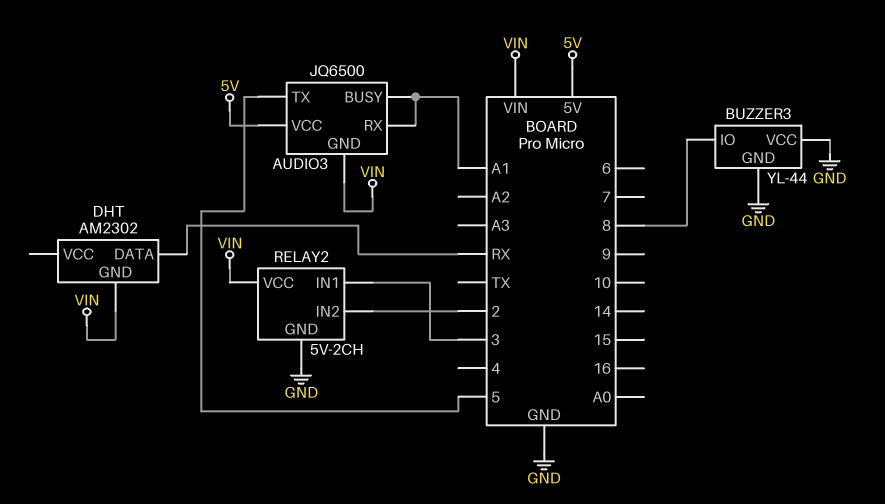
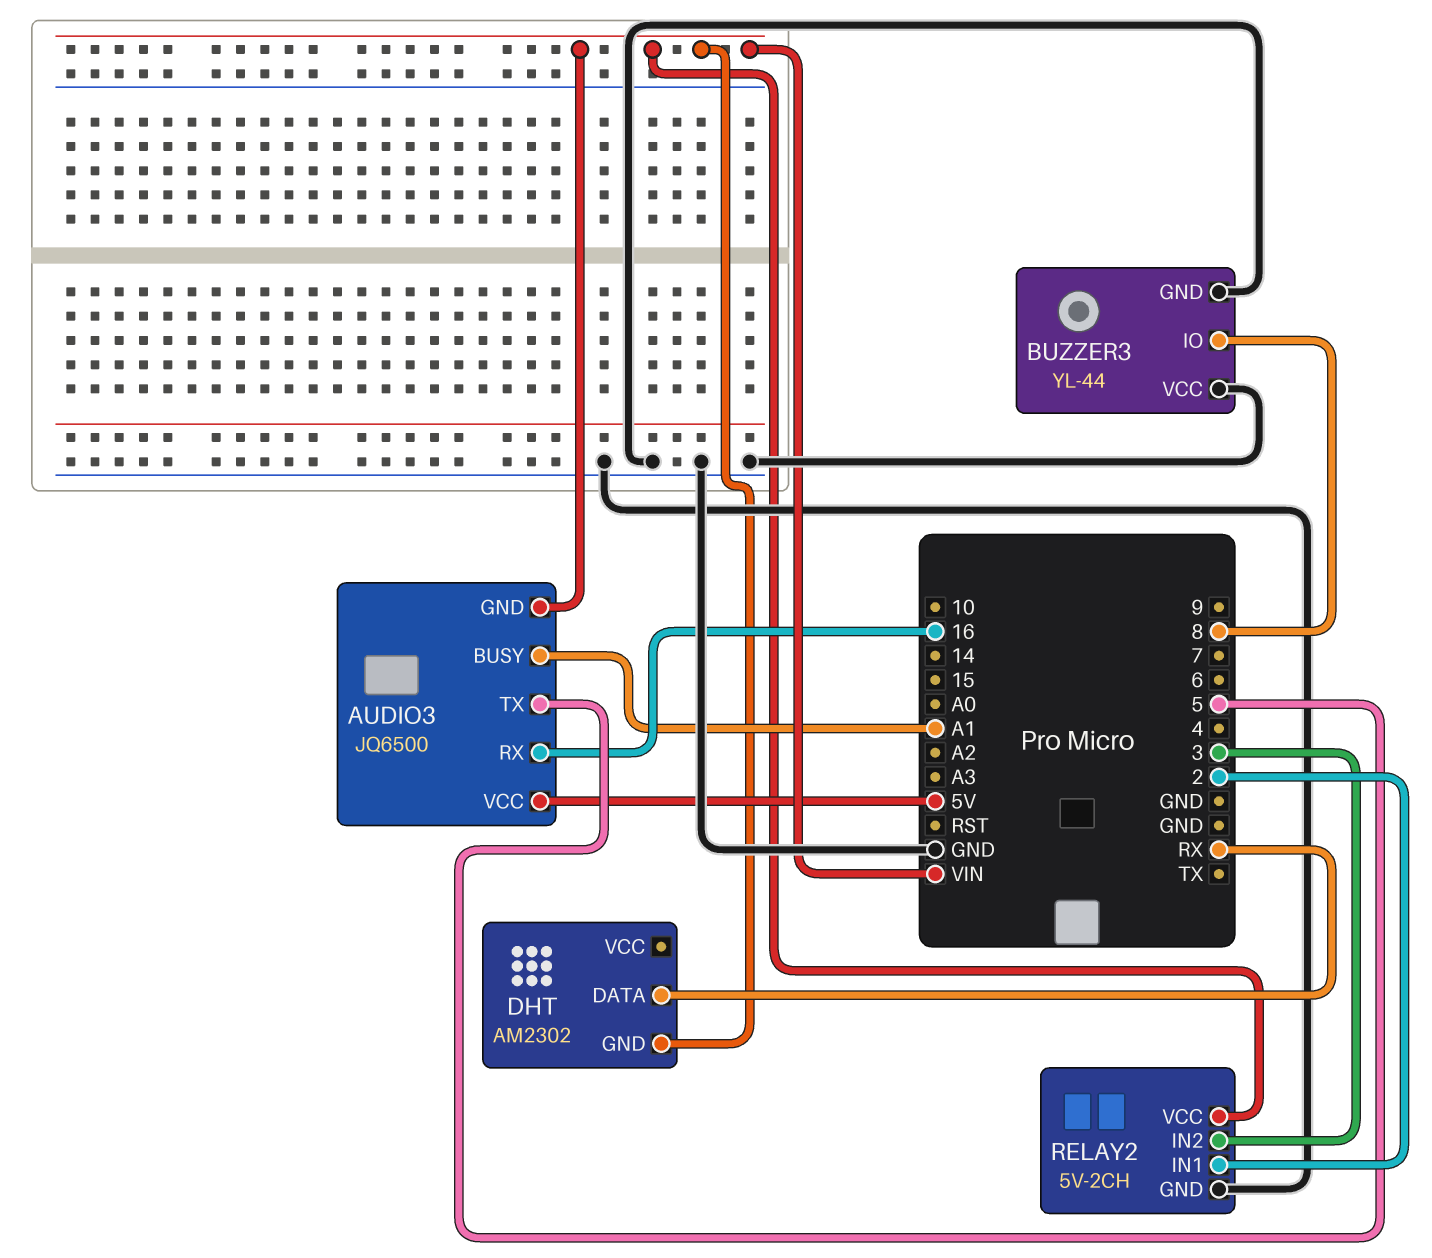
AUDIO3 pin RX: A1 -> 16
RELAY2 pin IN1: 3 -> 2
RELAY2 pin IN2: 2 -> 3

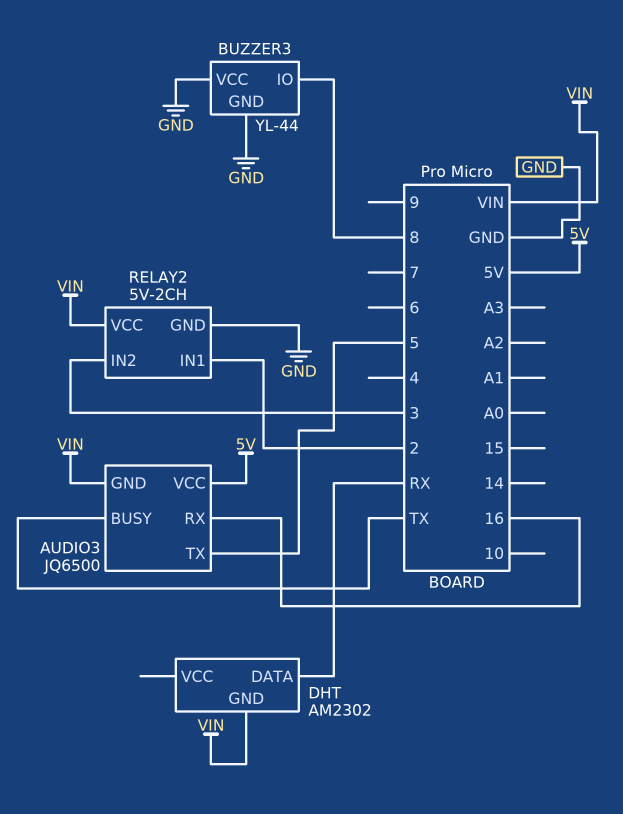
AUDIO3 pin BUSY: A1 -> TX

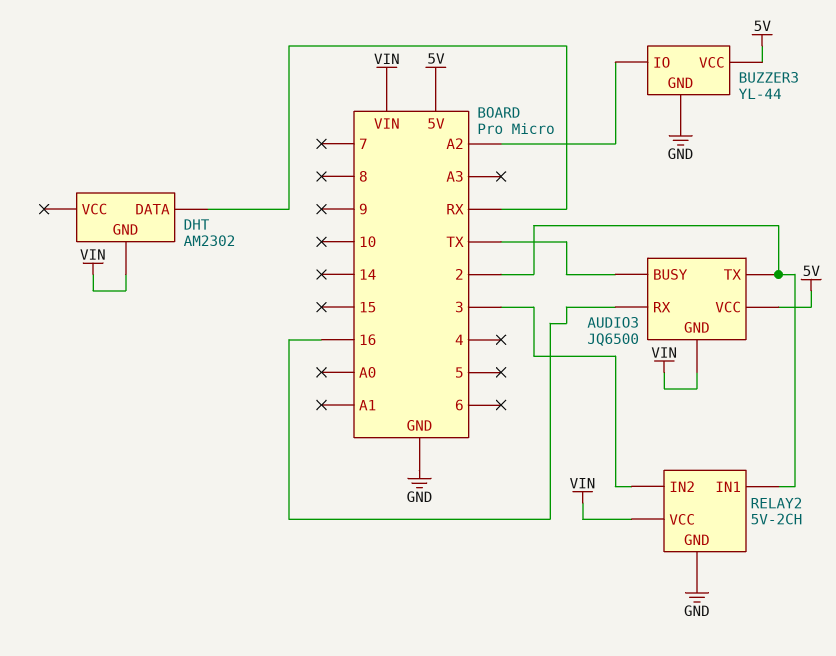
AUDIO3 pin TX: 5 -> 2
BUZZER3 pin IO: 8 -> A2
BUZZER3 pin VCC: GND -> 5V

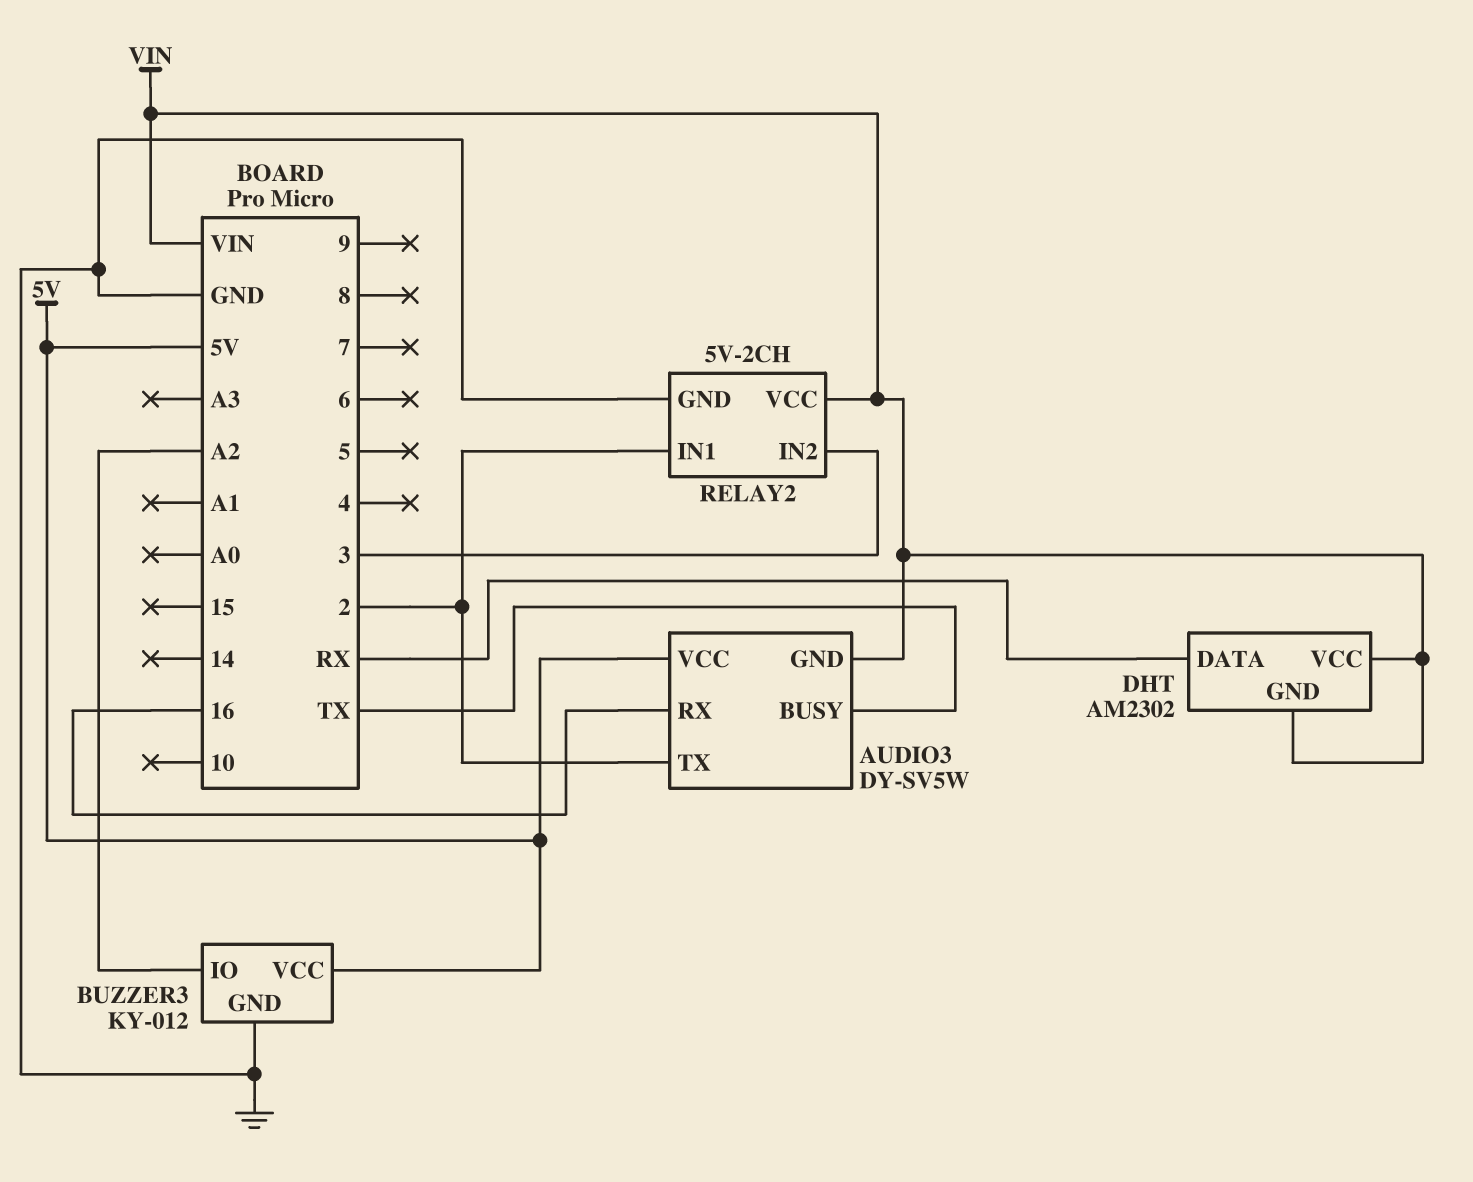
AUDIO3: JQ6500 -> DY-SV5W
BUZZER3: YL-44 -> KY-012
DHT pin VCC: none -> VIN

